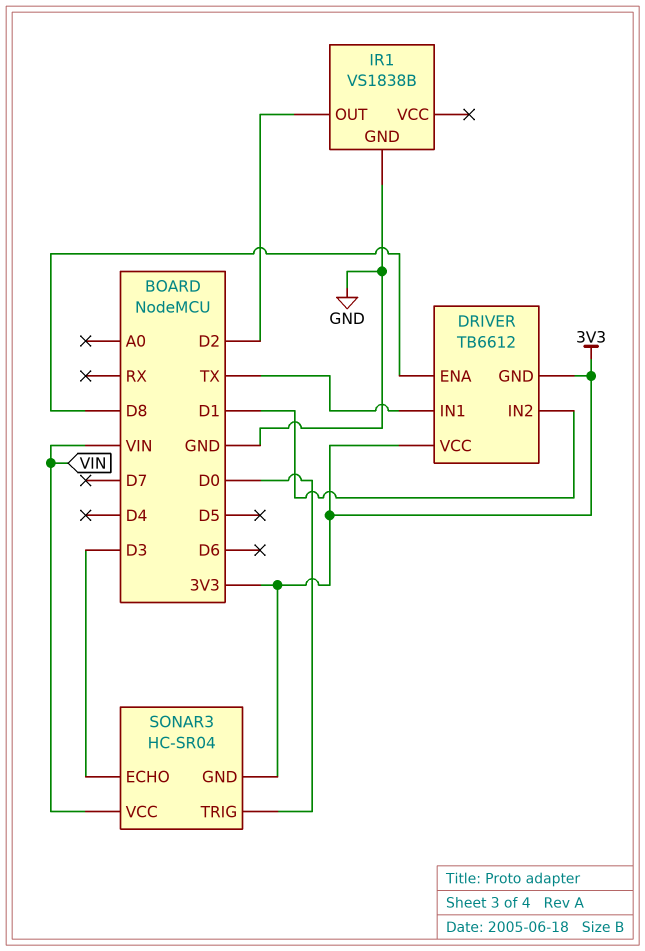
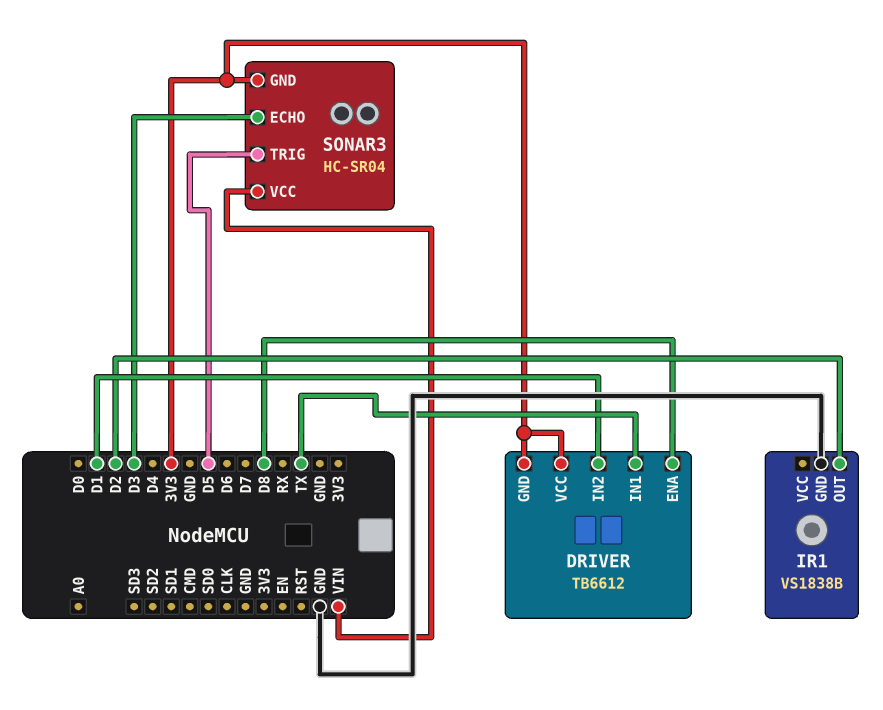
SONAR3 pin TRIG: D0 -> D5

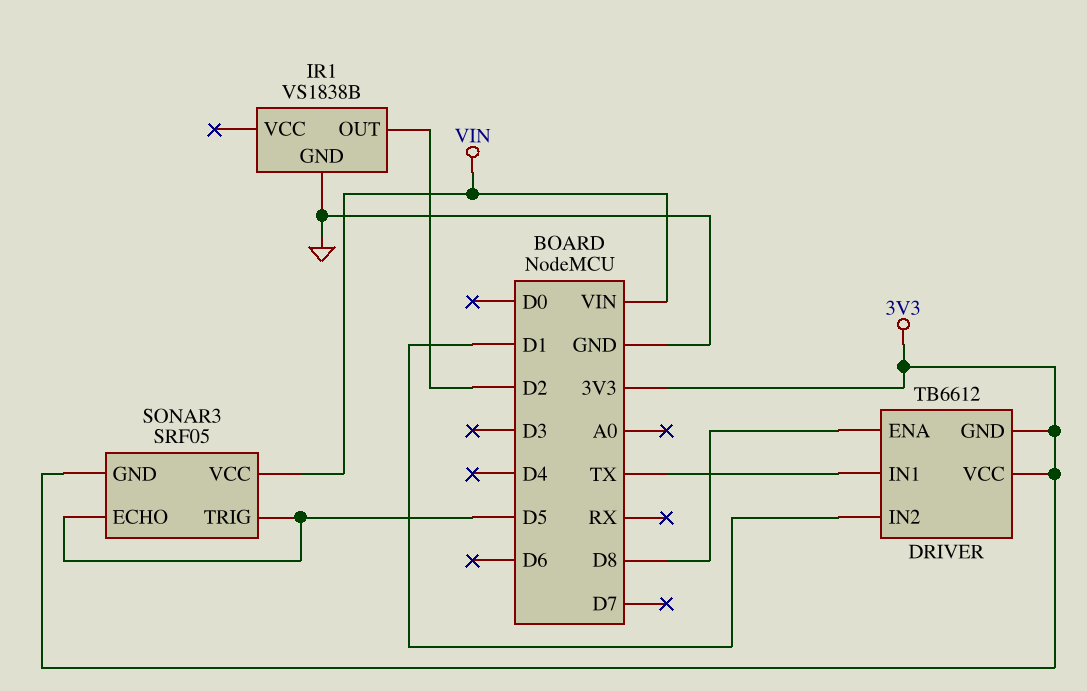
SONAR3: HC-SR04 -> SRF05
SONAR3 pin ECHO: D3 -> D5

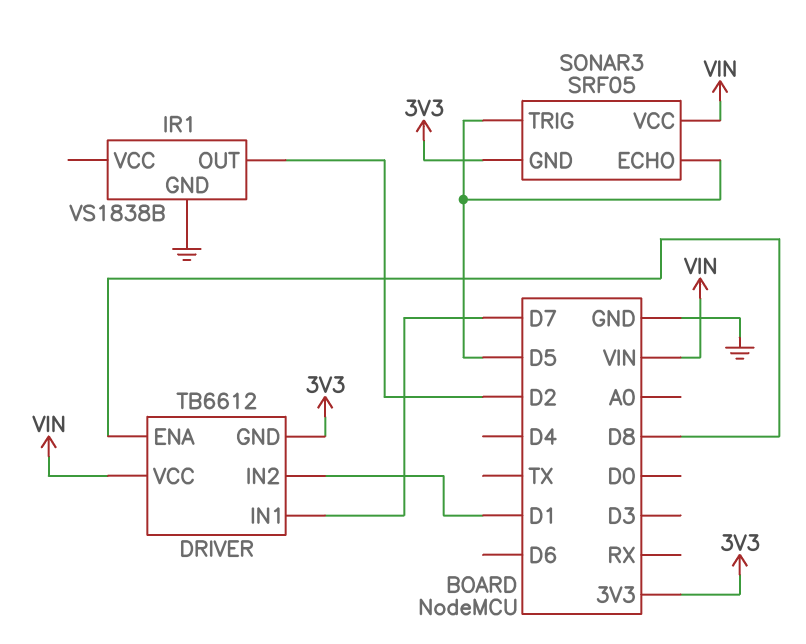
DRIVER pin IN1: TX -> D7
DRIVER pin VCC: 3V3 -> VIN

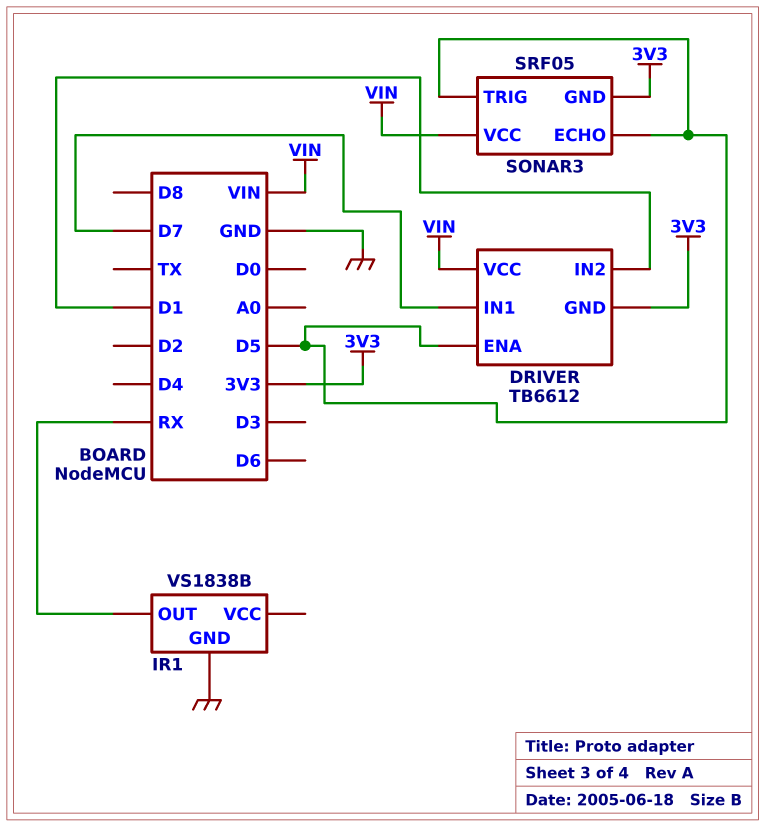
DRIVER pin ENA: D8 -> D5
IR1 pin OUT: D2 -> RX

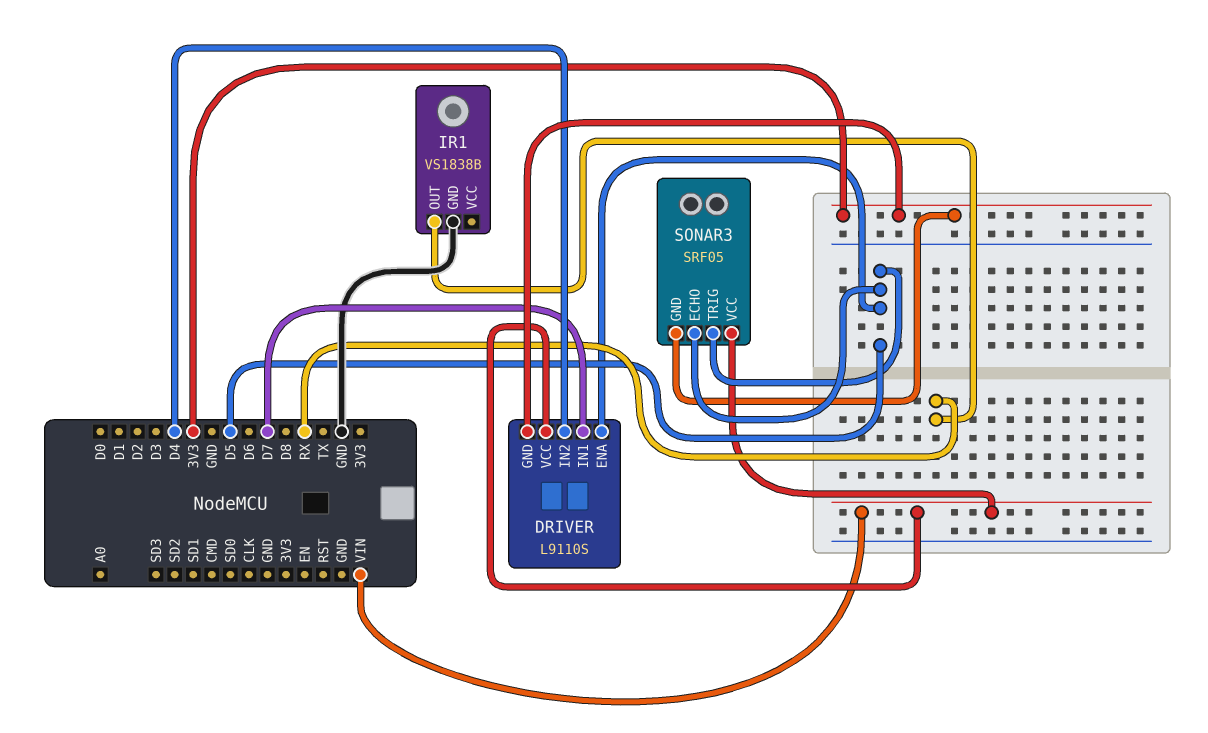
DRIVER: TB6612 -> L9110S
DRIVER pin IN2: D1 -> D4

